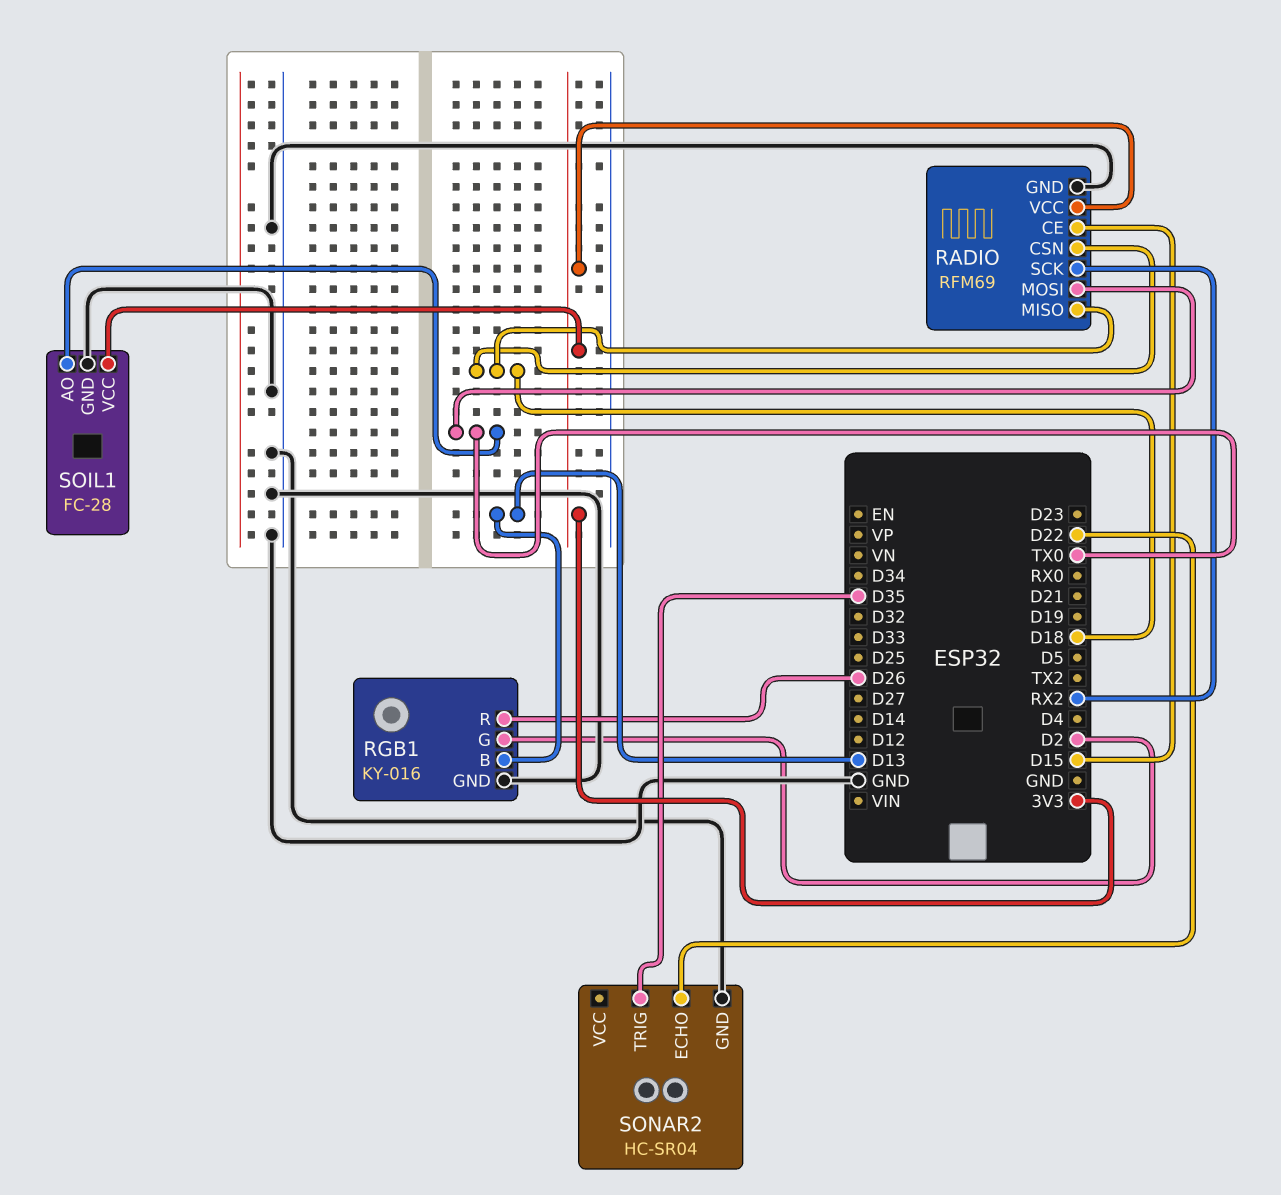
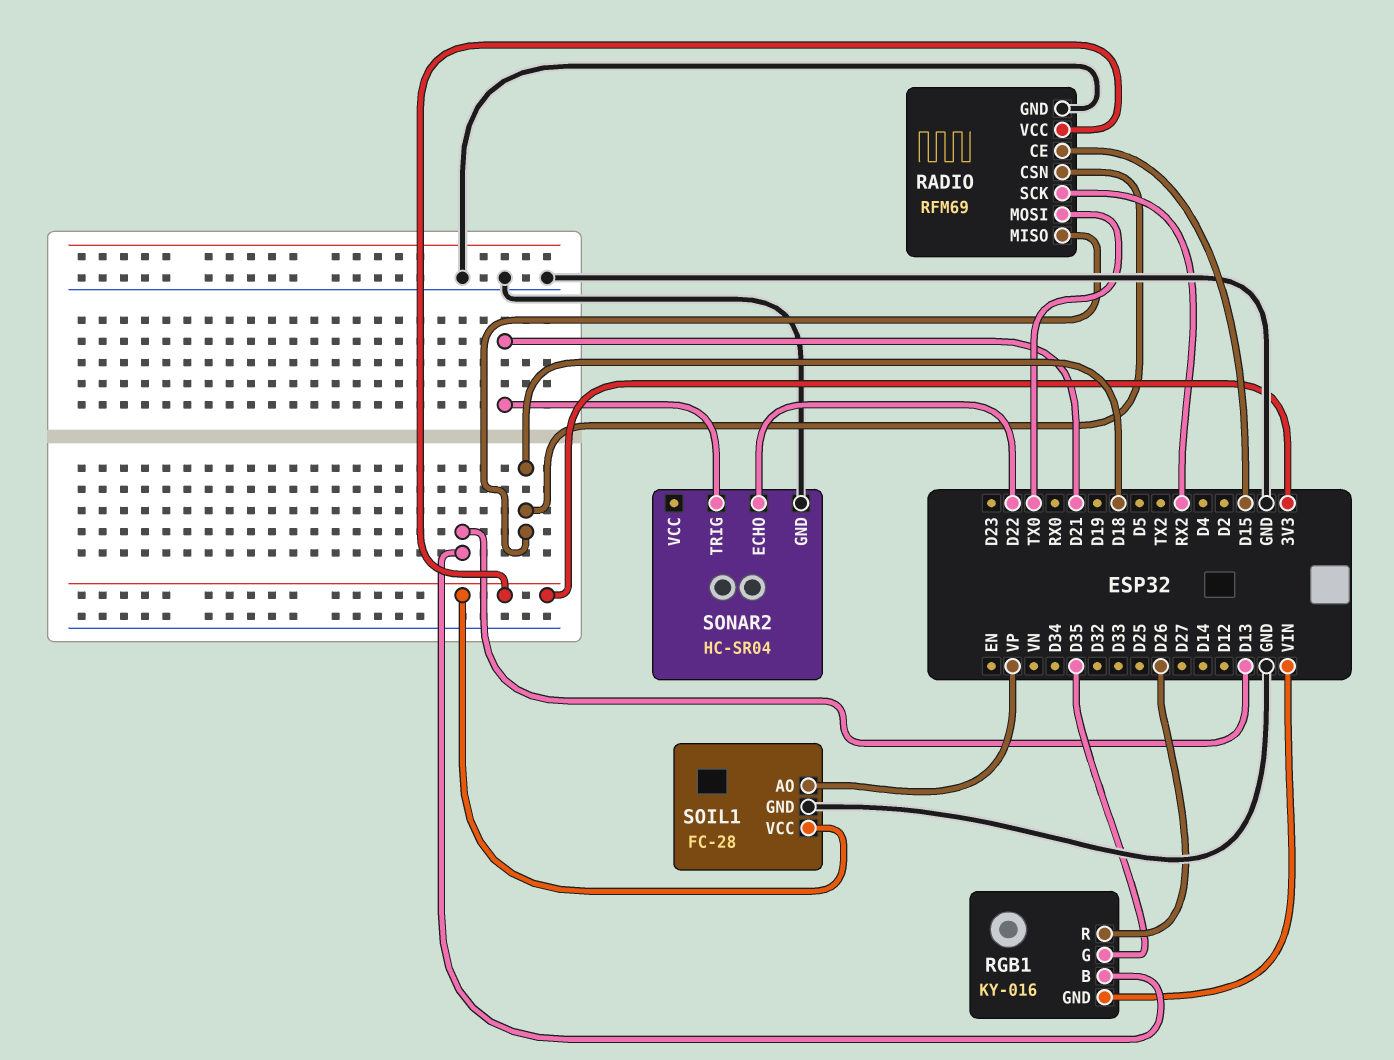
RGB1 pin G: D2 -> D35
RGB1 pin GND: GND -> VIN
SOIL1 pin AO: TX0 -> VP
SONAR2 pin TRIG: D35 -> D21

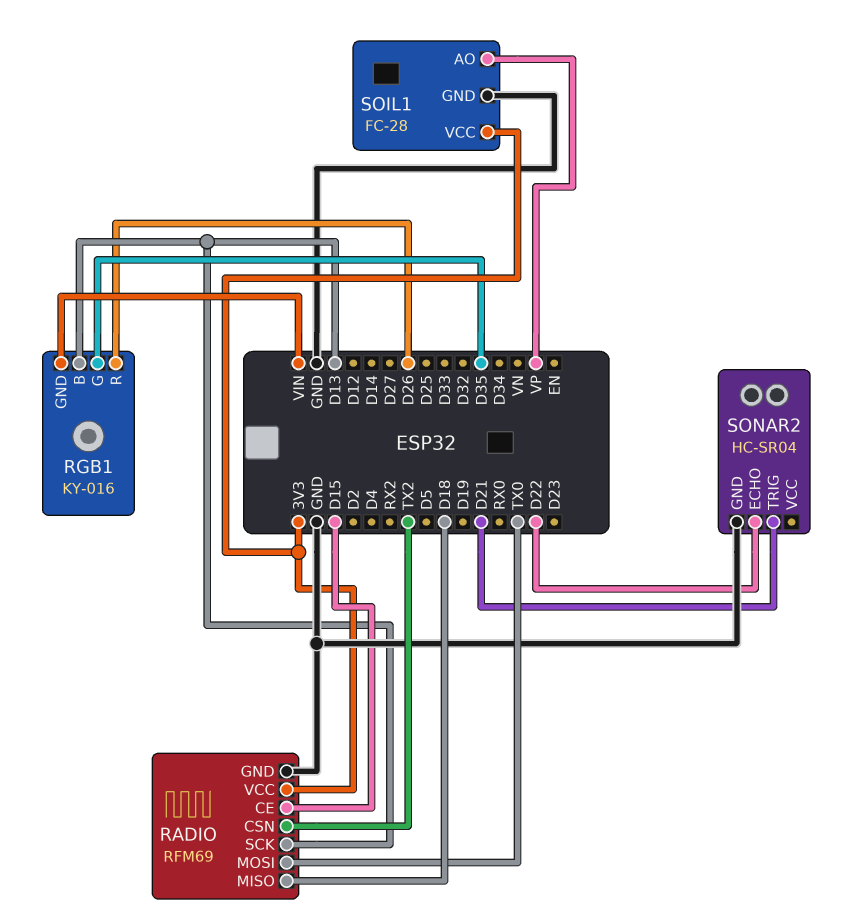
RADIO pin CSN: D18 -> TX2
RADIO pin SCK: RX2 -> D13

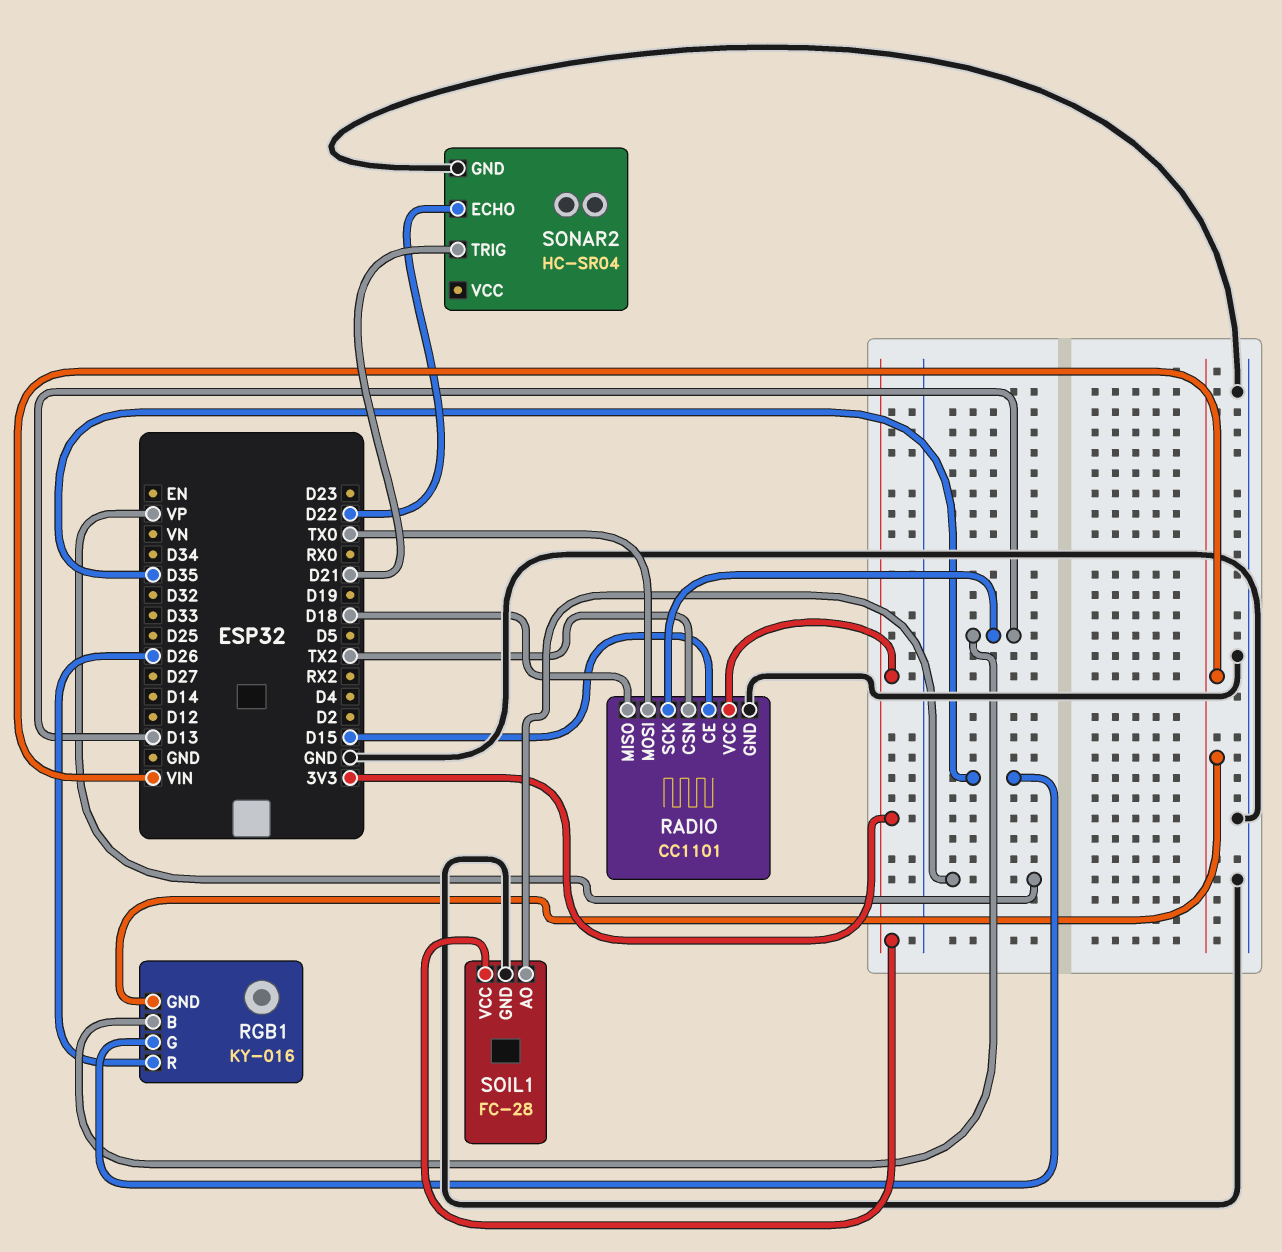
RADIO: RFM69 -> CC1101

